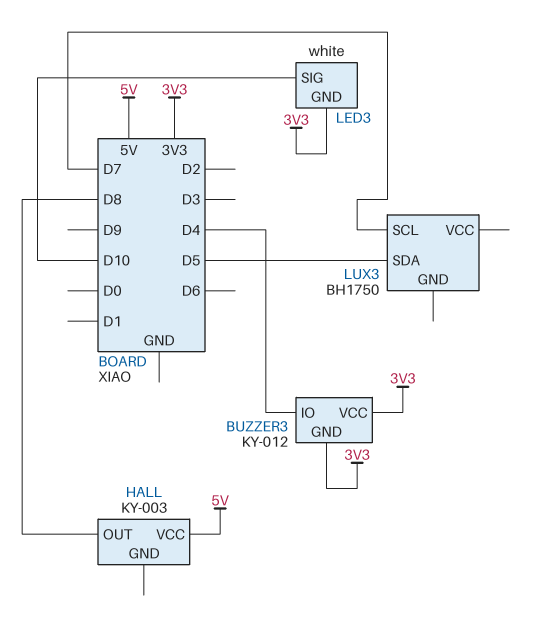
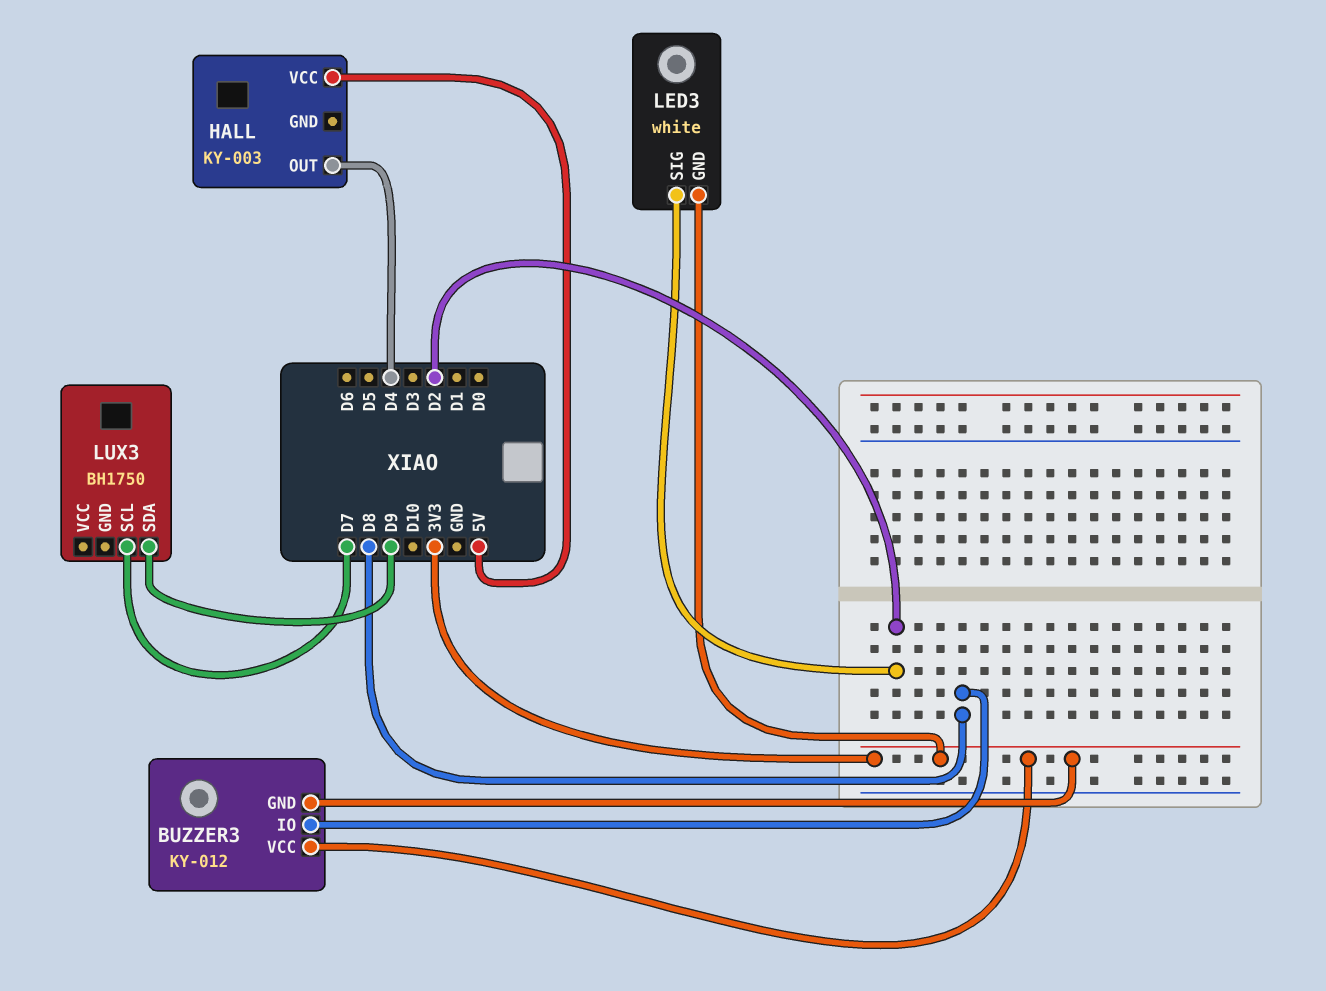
BUZZER3 pin IO: D4 -> D8
HALL pin OUT: D8 -> D4
LED3 pin SIG: D10 -> D2
LUX3 pin SDA: D5 -> D9

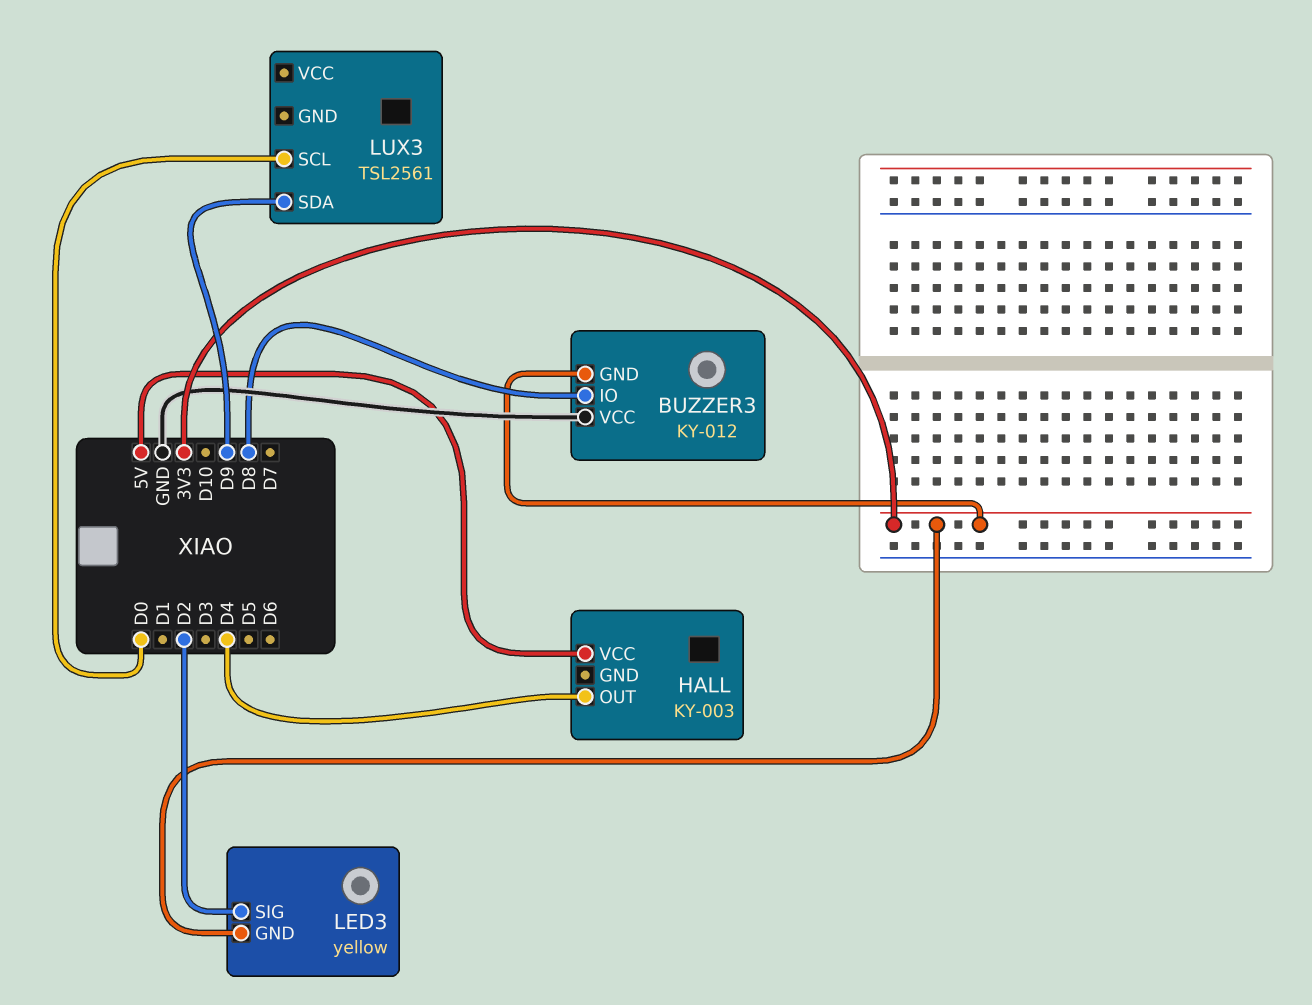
BUZZER3 pin VCC: 3V3 -> GND
LED3: white -> yellow
LUX3: BH1750 -> TSL2561
LUX3 pin SCL: D7 -> D0

